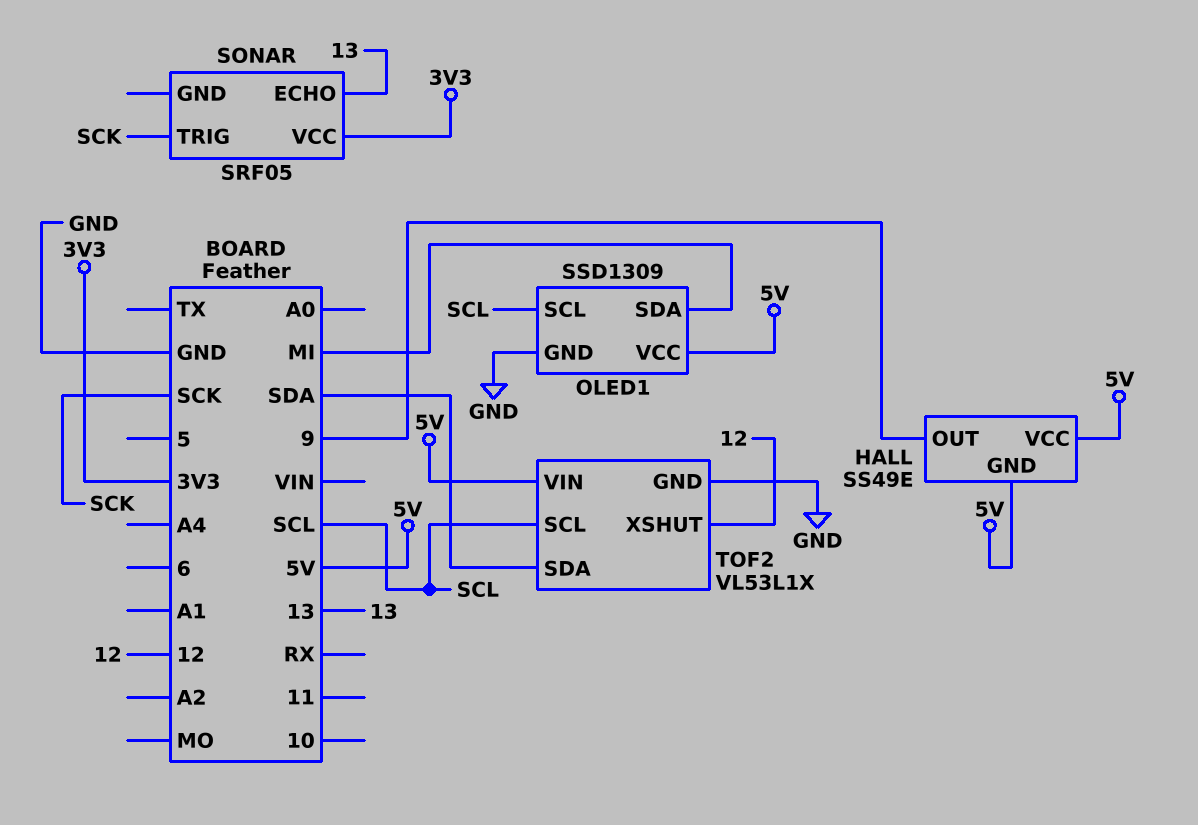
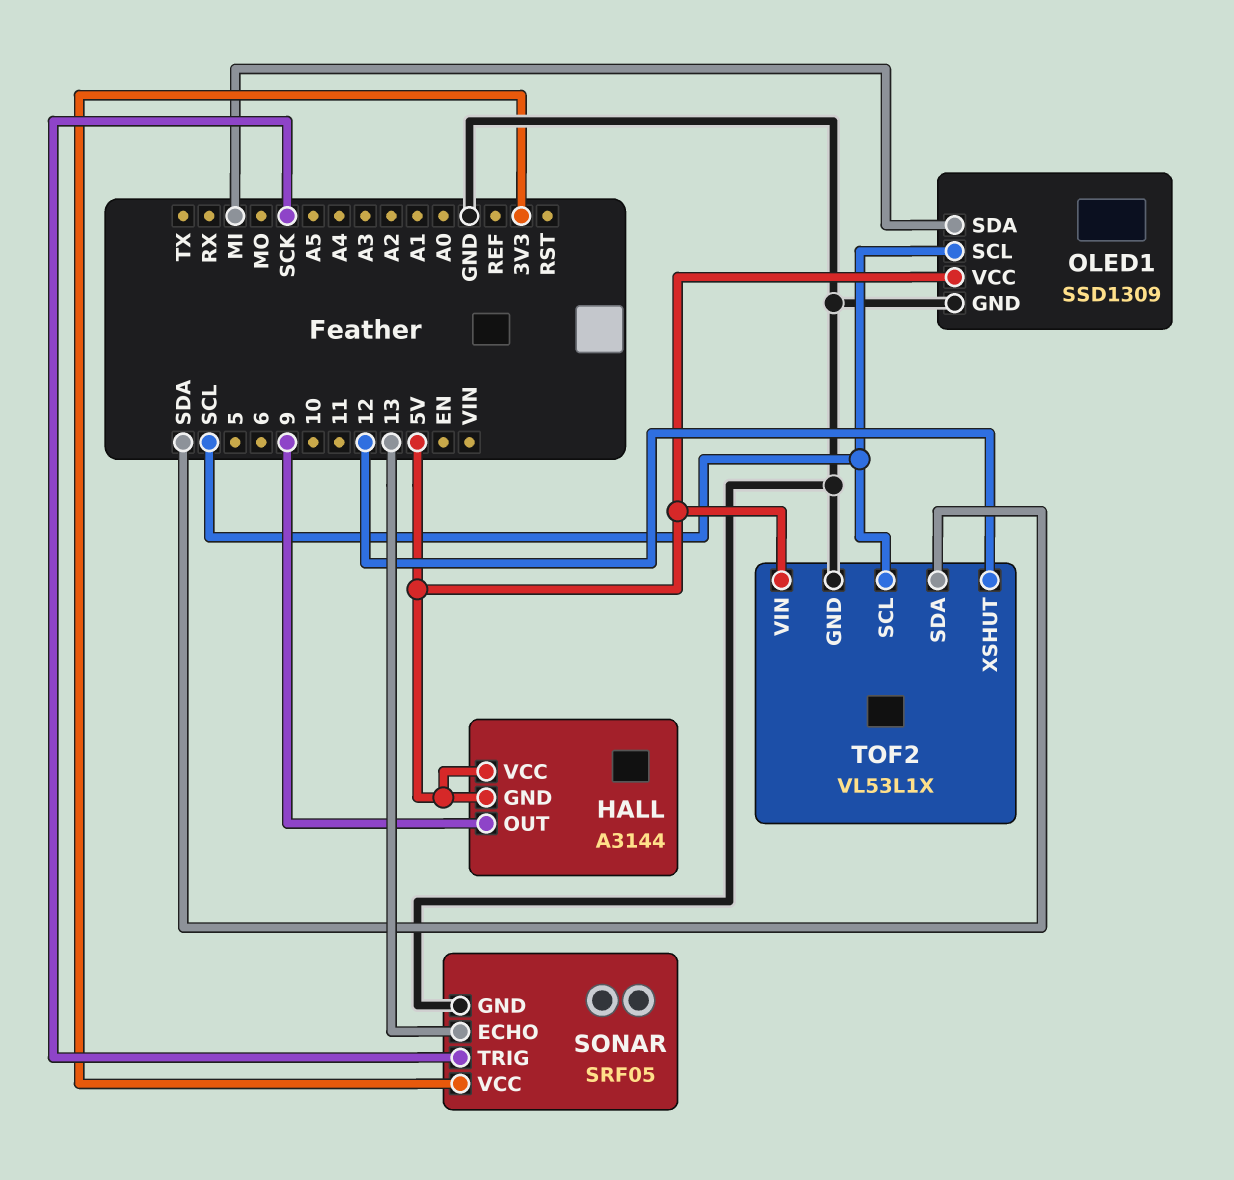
HALL: SS49E -> A3144
SONAR pin GND: none -> GND

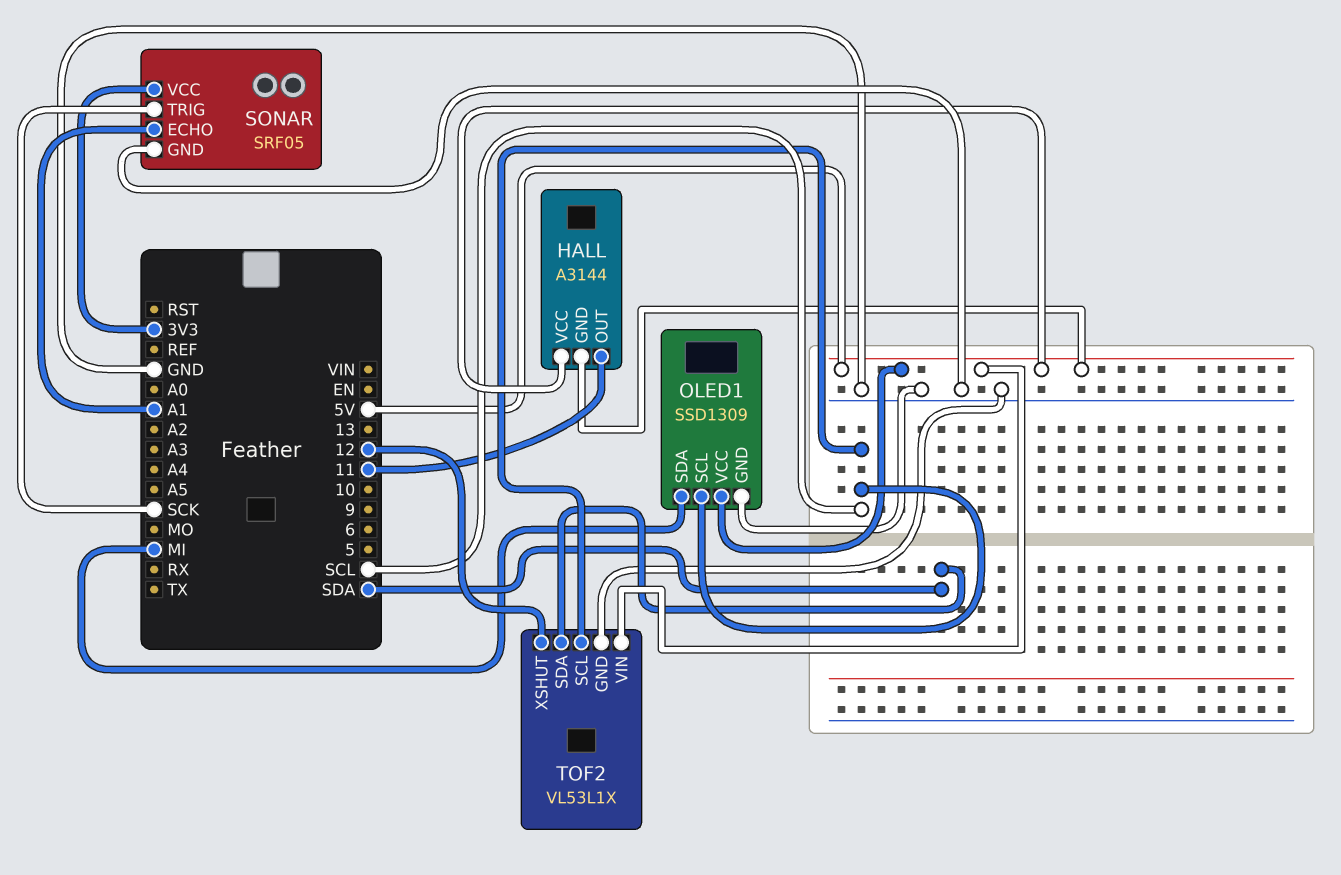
HALL pin OUT: 9 -> 11
SONAR pin ECHO: 13 -> A1

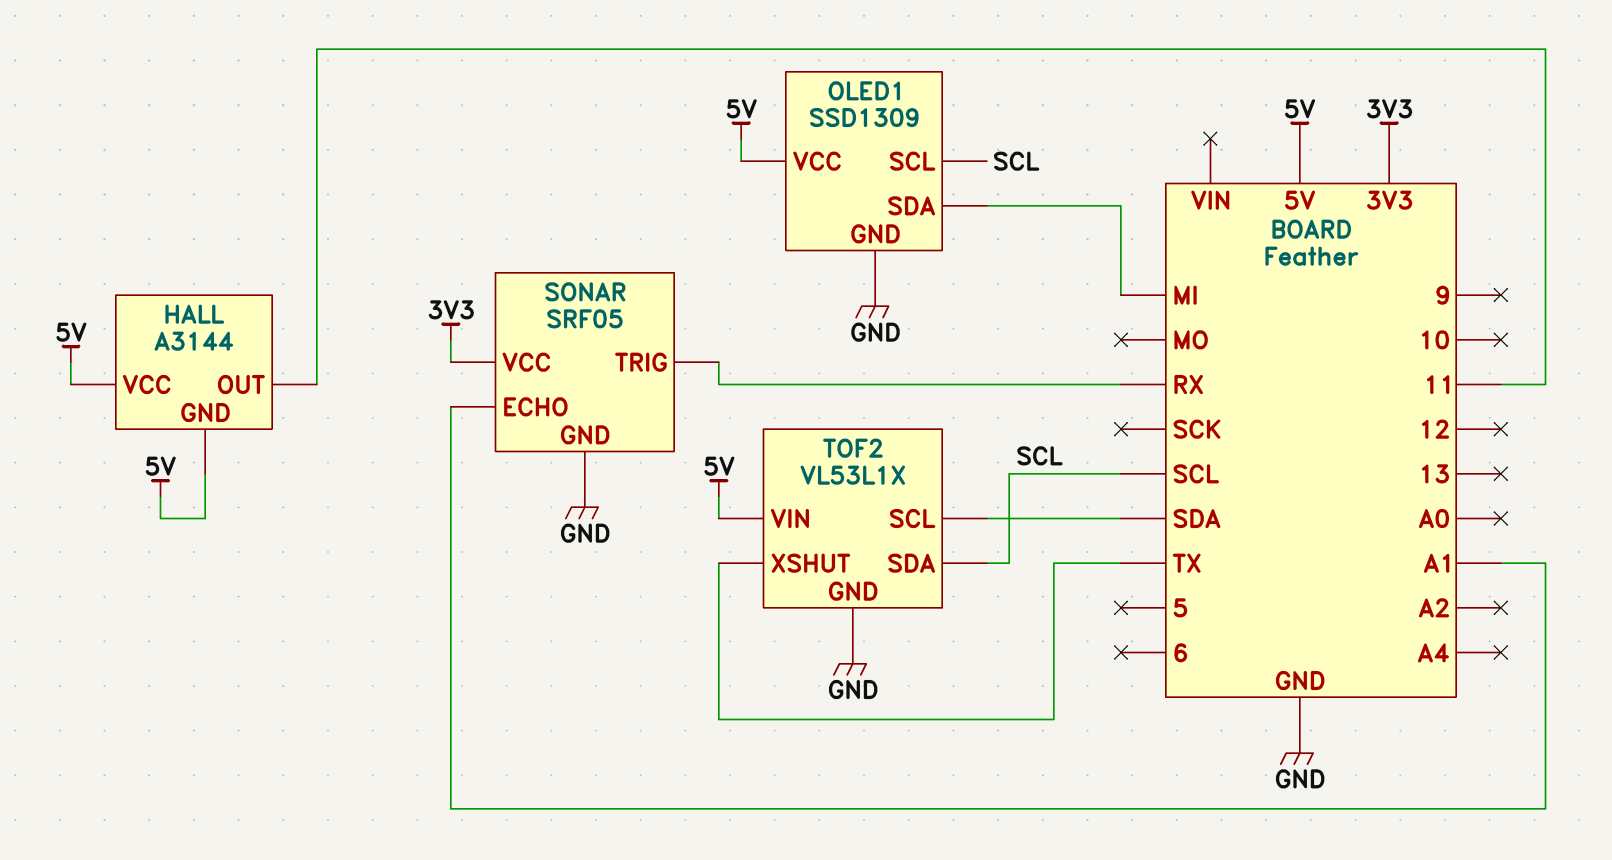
SONAR pin TRIG: SCK -> RX
TOF2 pin SCL: SCL -> SDA
TOF2 pin SDA: SDA -> SCL
TOF2 pin XSHUT: 12 -> TX

